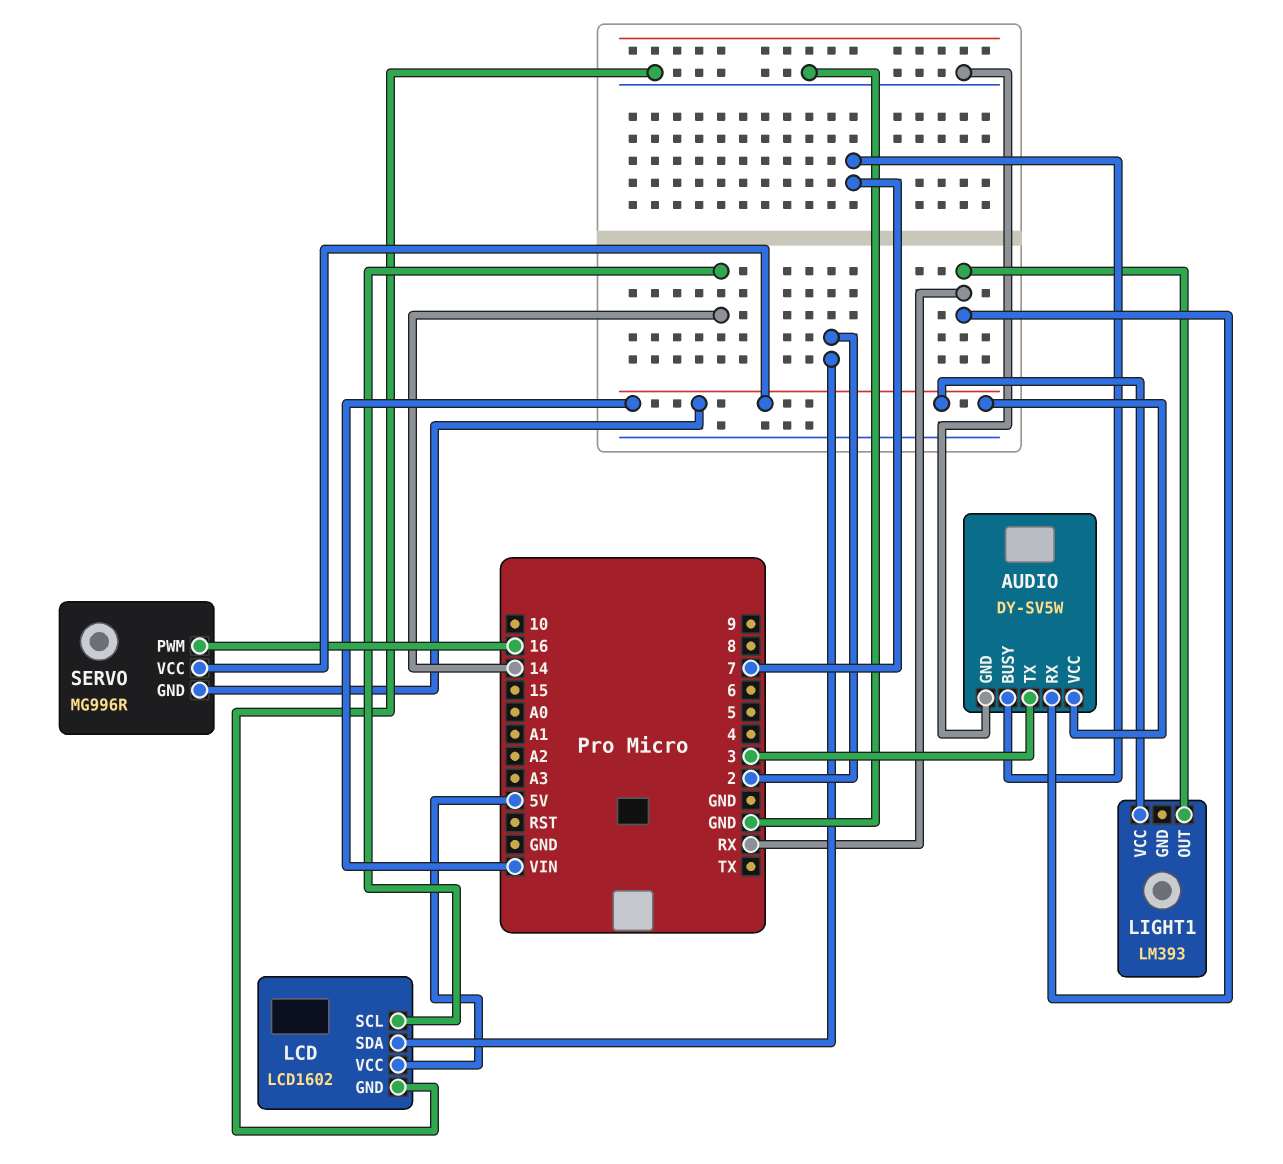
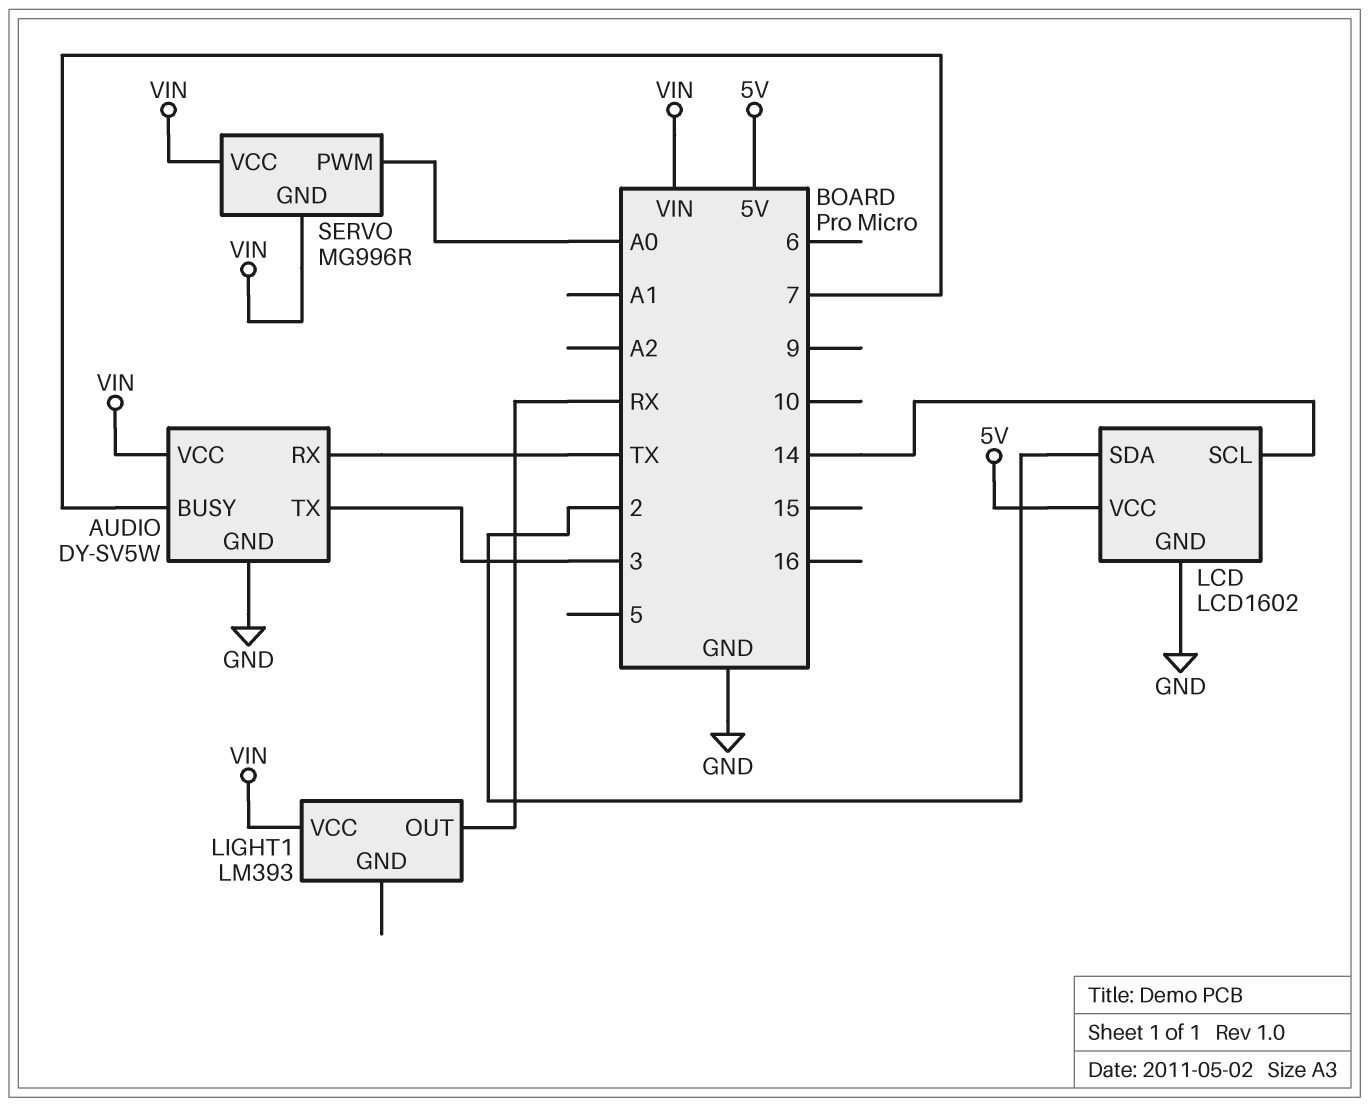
AUDIO pin RX: RX -> TX
SERVO pin PWM: 16 -> A0

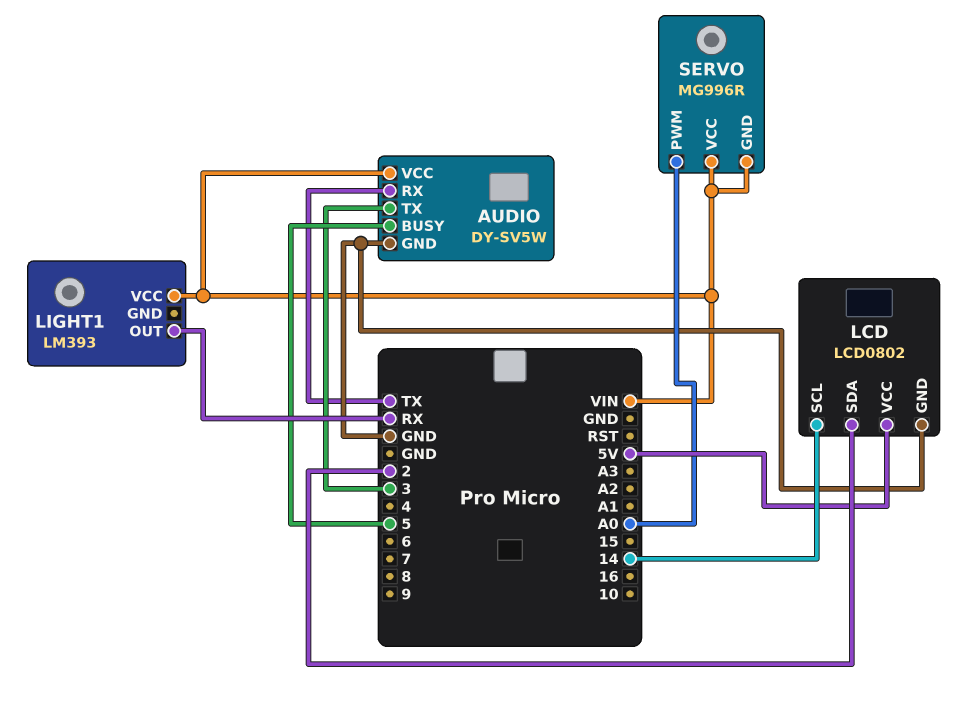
AUDIO pin BUSY: 7 -> 5
LCD: LCD1602 -> LCD0802

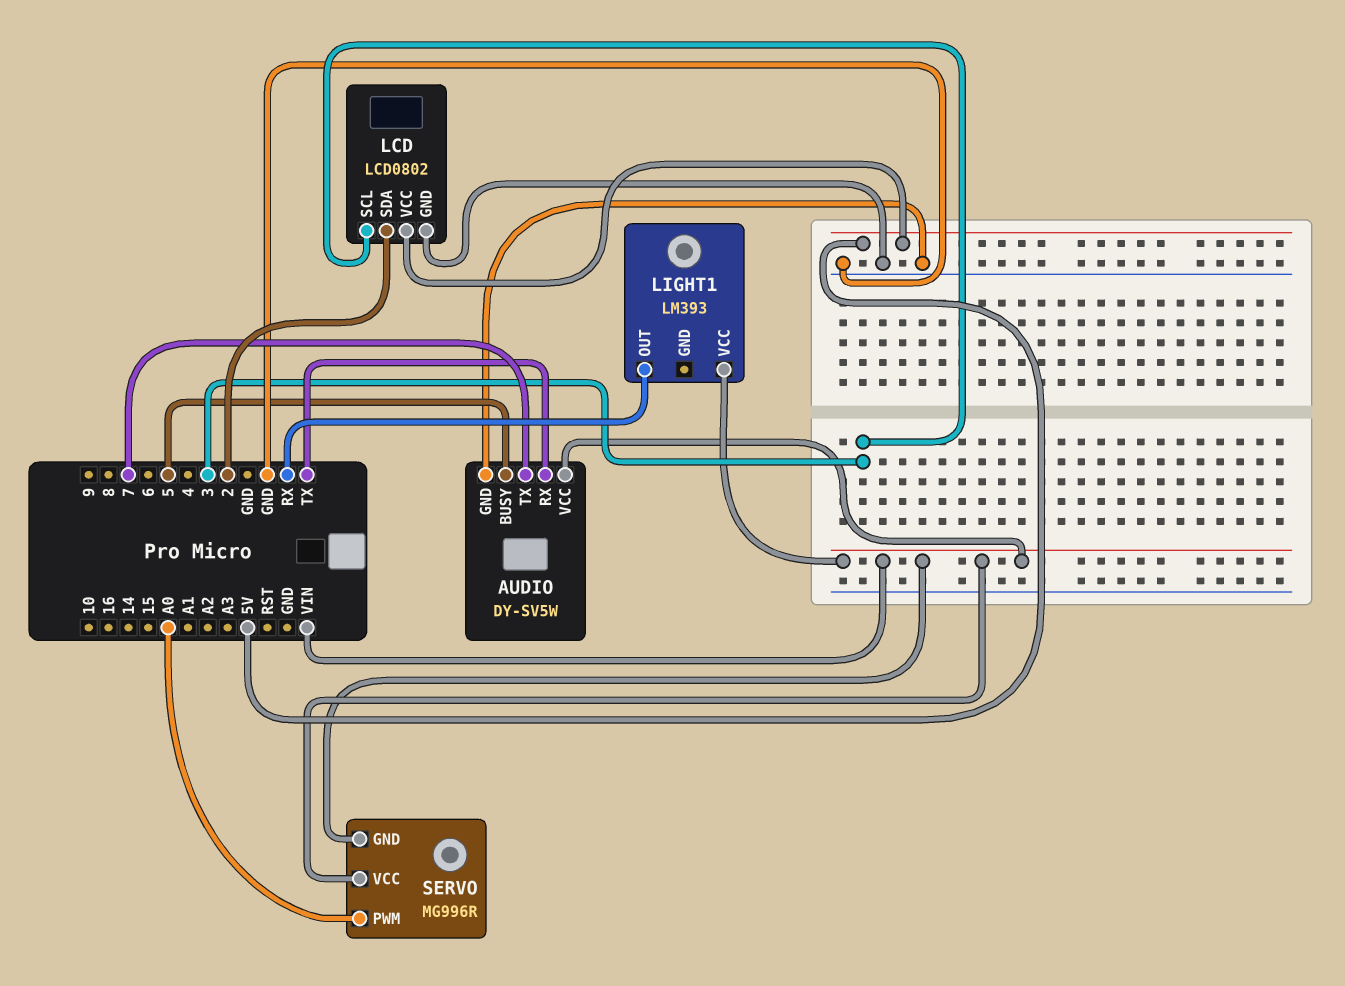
AUDIO pin TX: 3 -> 7
LCD pin SCL: 14 -> 3

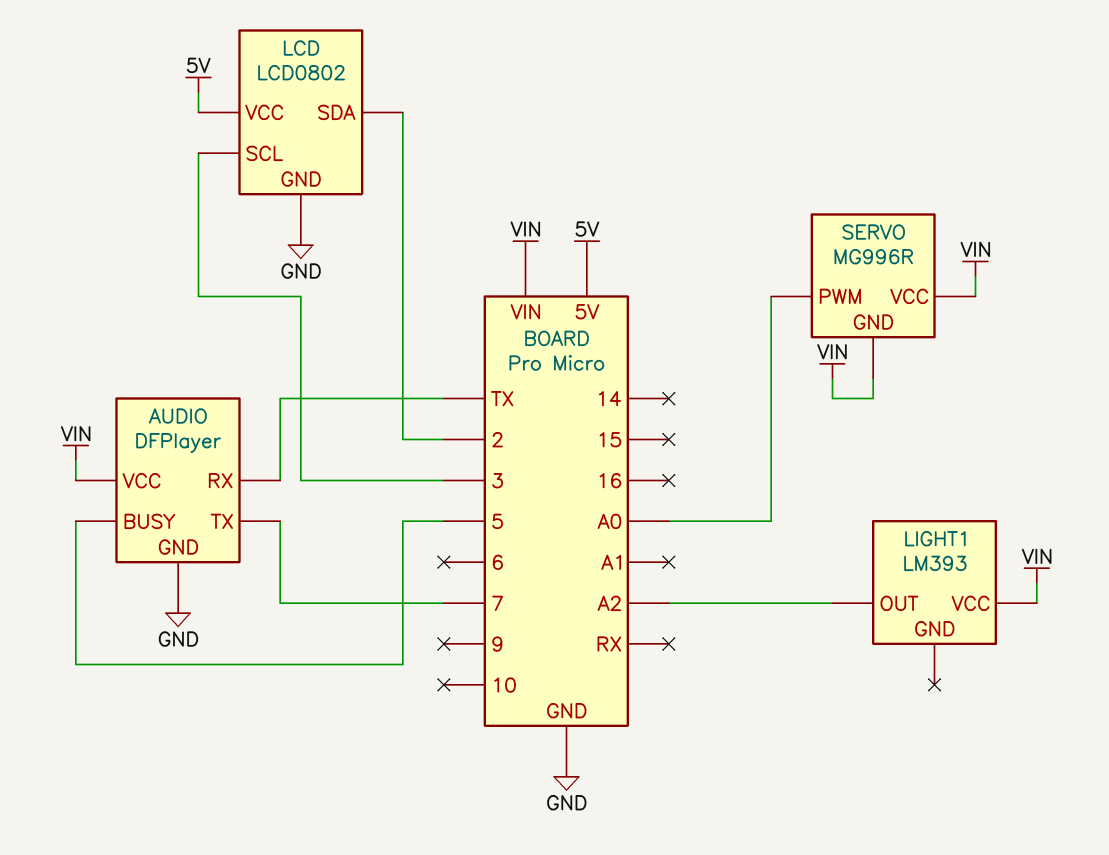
AUDIO: DY-SV5W -> DFPlayer
LIGHT1 pin OUT: RX -> A2

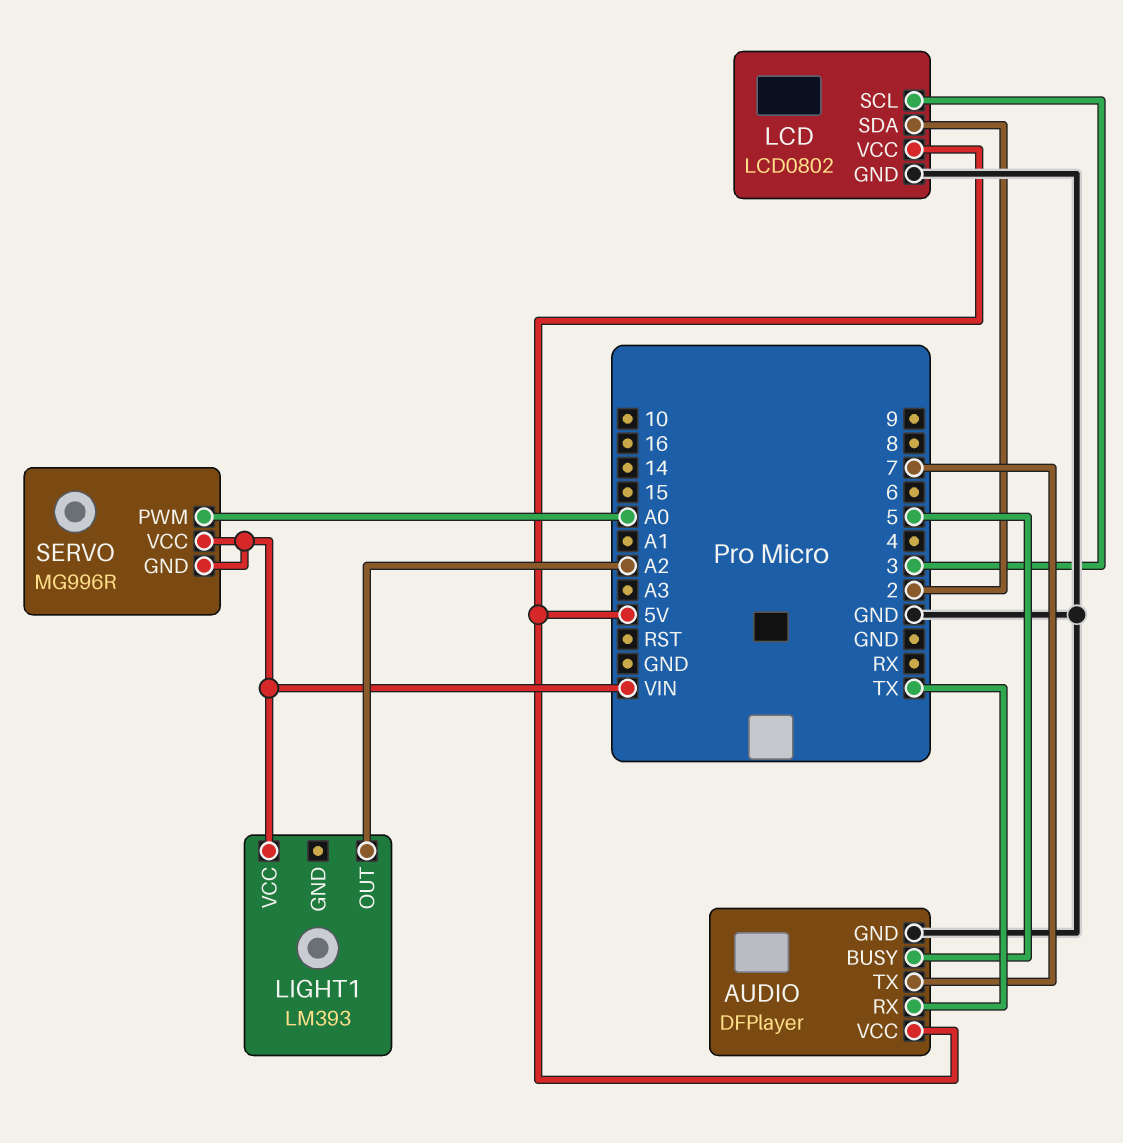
AUDIO pin VCC: VIN -> 5V

